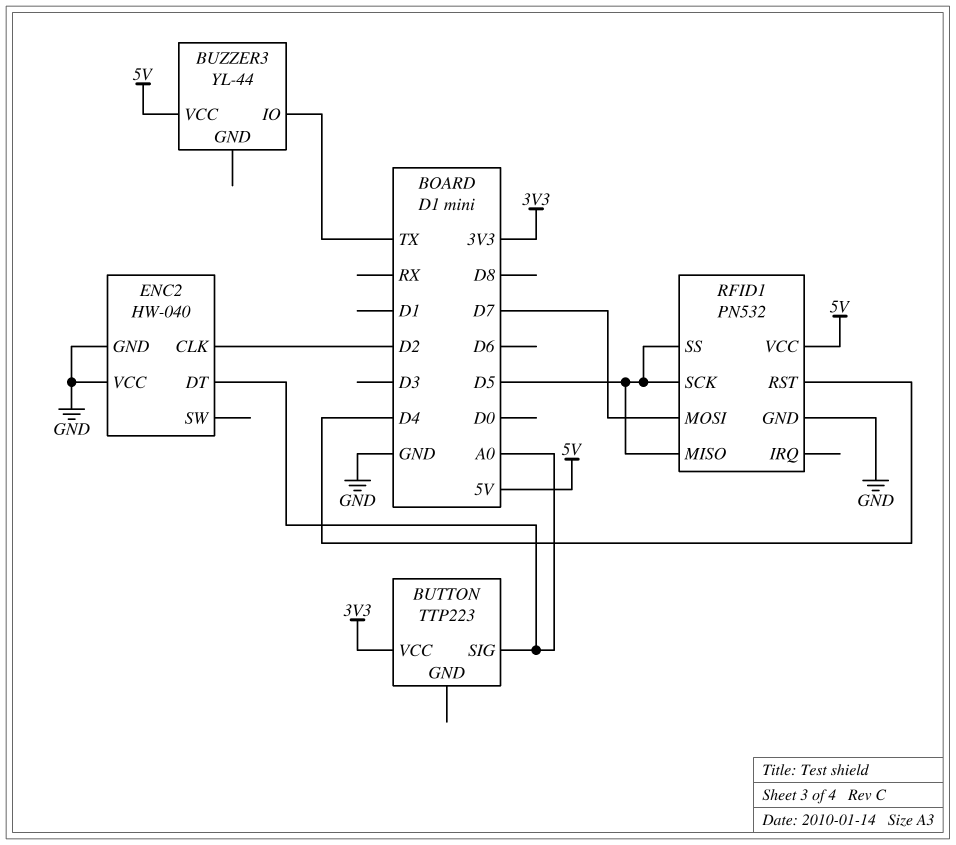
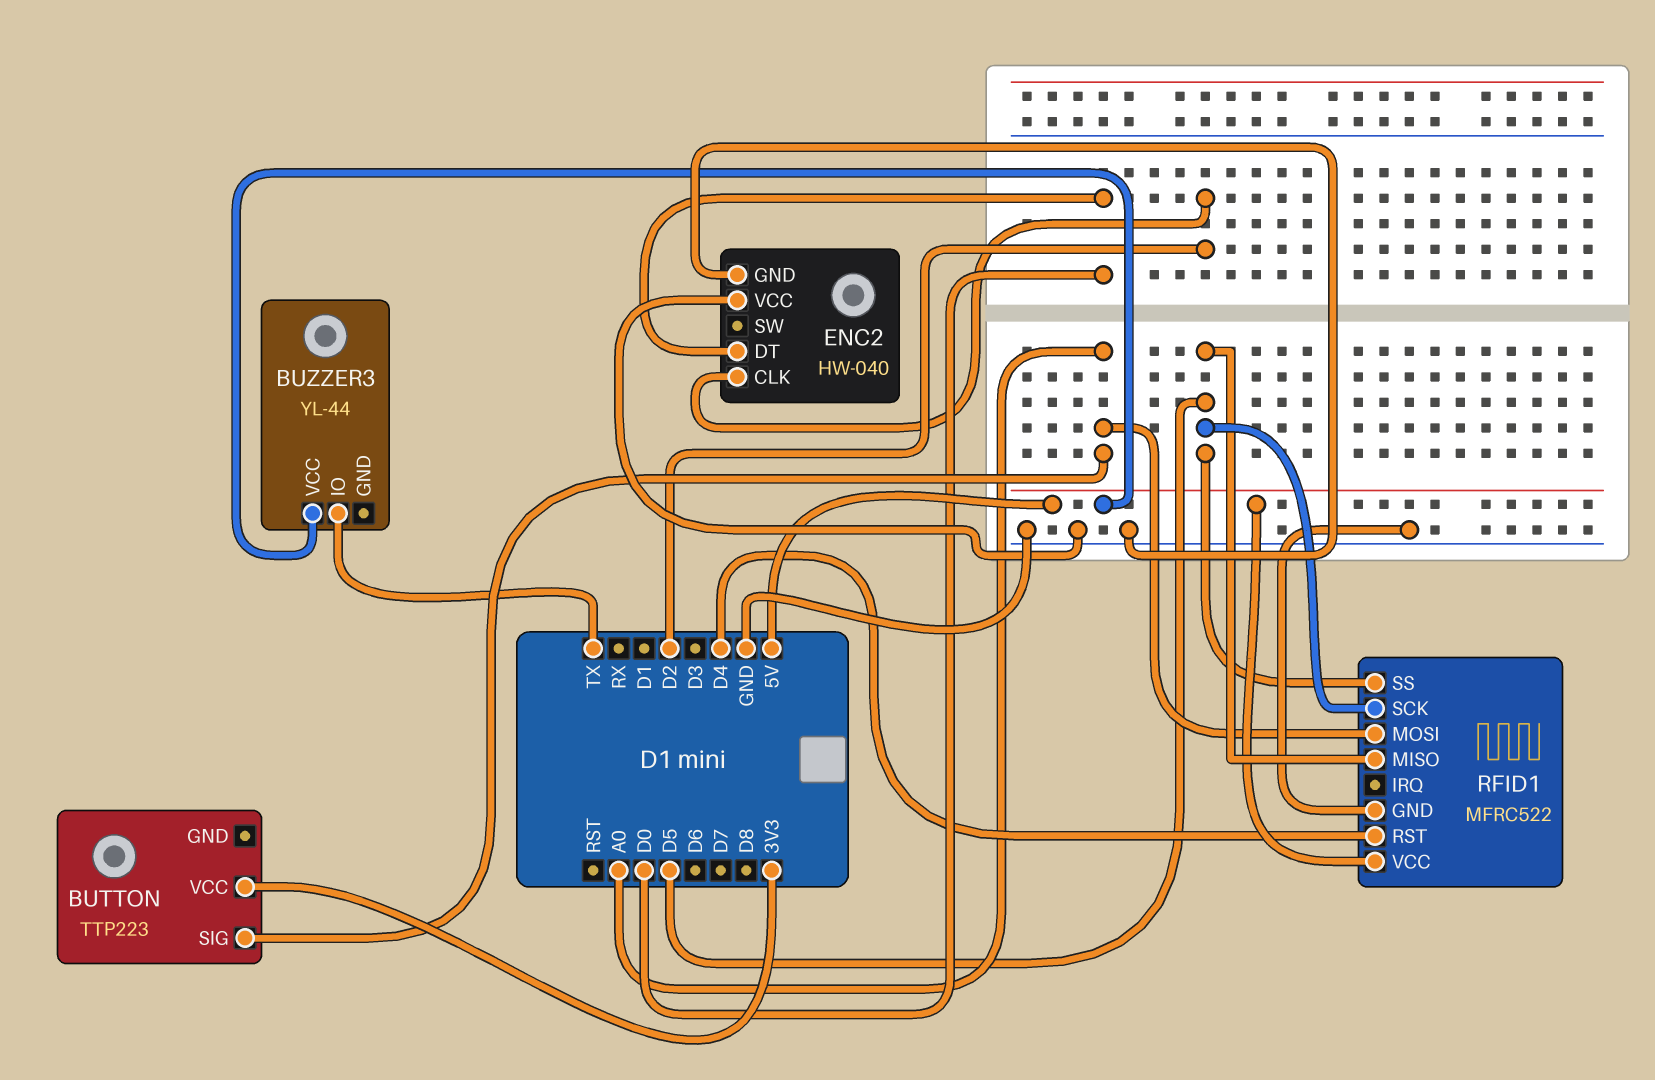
ENC2 pin DT: A0 -> D0
RFID1: PN532 -> MFRC522
RFID1 pin MOSI: D7 -> A0

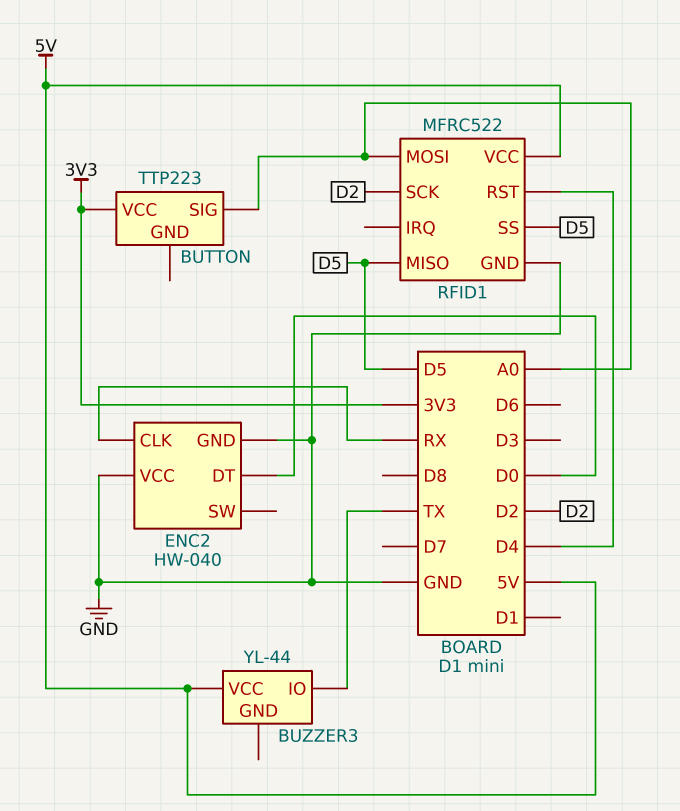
ENC2 pin CLK: D2 -> RX
RFID1 pin SCK: D5 -> D2

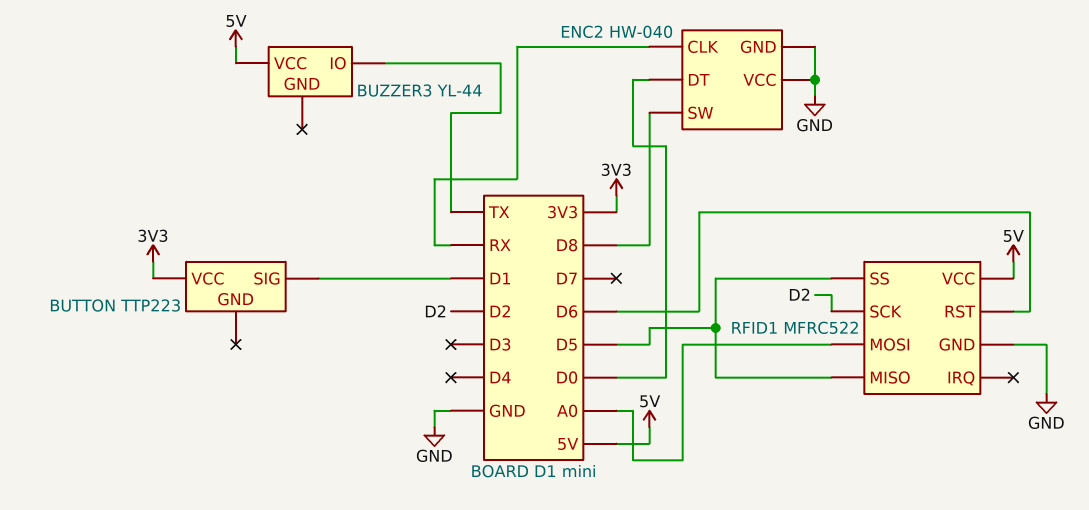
BUTTON pin SIG: A0 -> D1
ENC2 pin SW: none -> D8
RFID1 pin RST: D4 -> D6

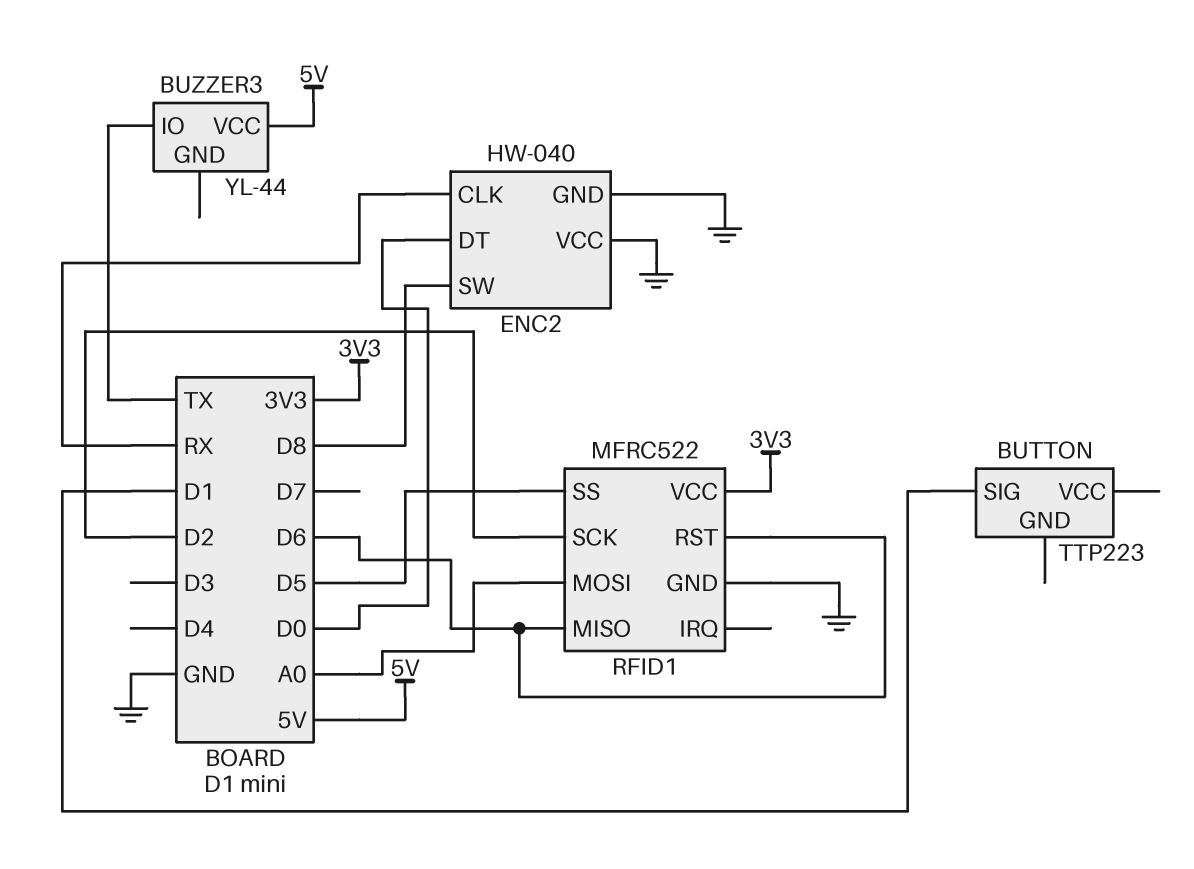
BUTTON pin VCC: 3V3 -> none
RFID1 pin MISO: D5 -> D6
RFID1 pin VCC: 5V -> 3V3

